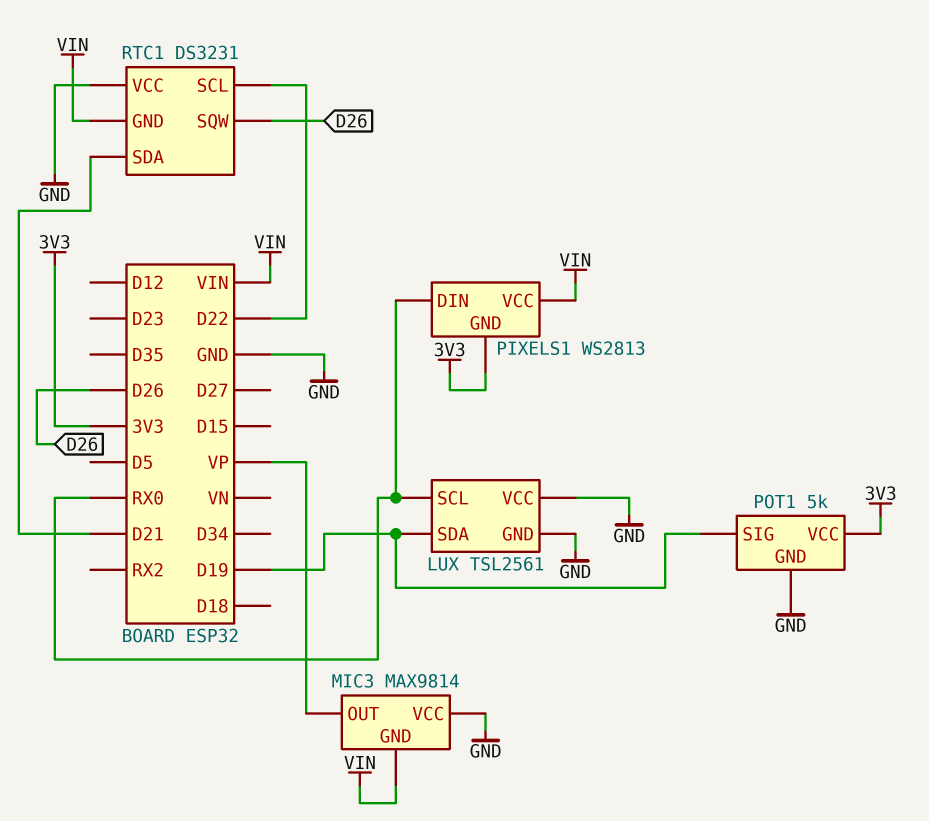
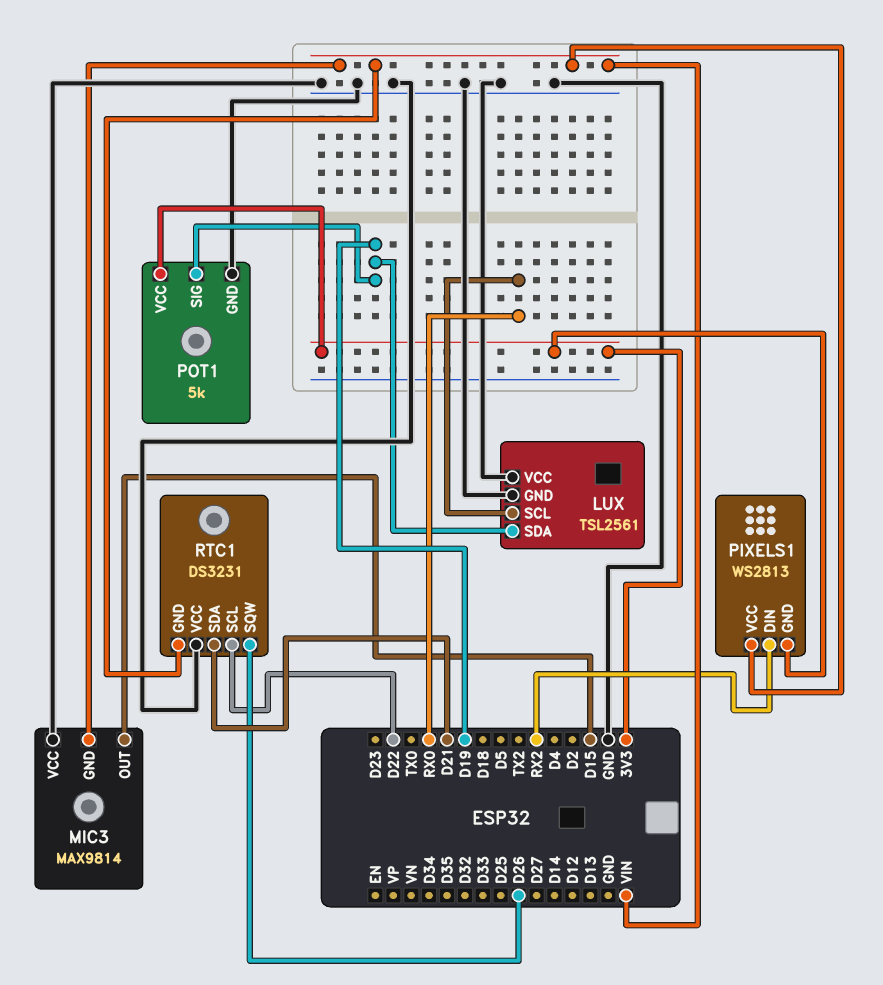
MIC3 pin OUT: VP -> D15
PIXELS1 pin DIN: RX0 -> RX2

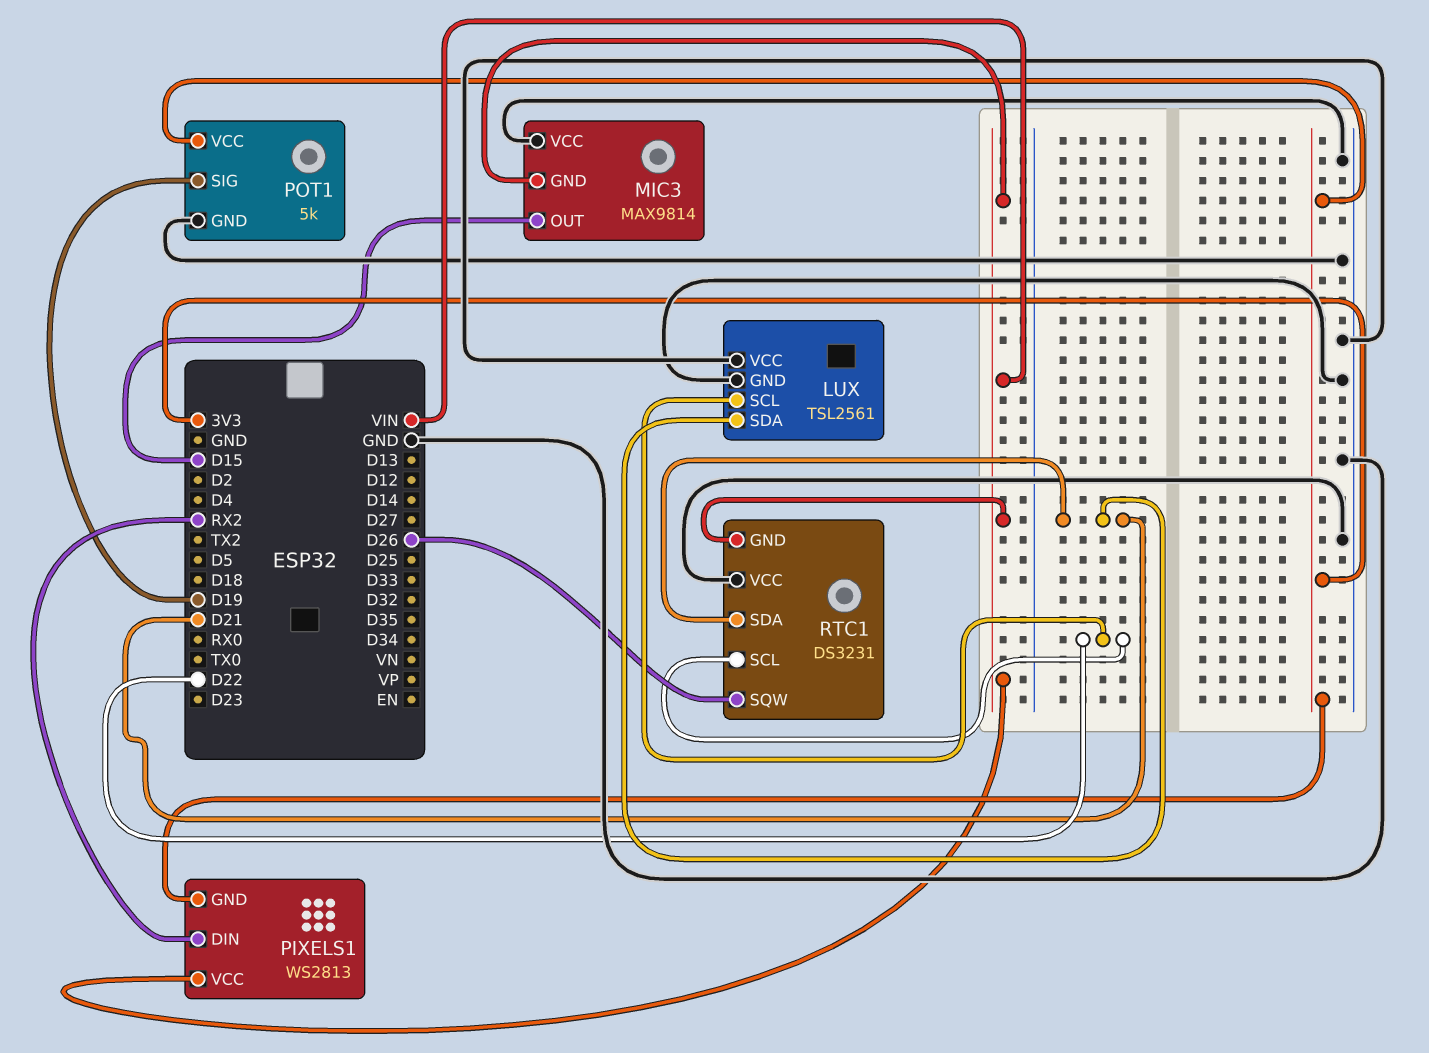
LUX pin SCL: RX0 -> D22
LUX pin SDA: D19 -> D21

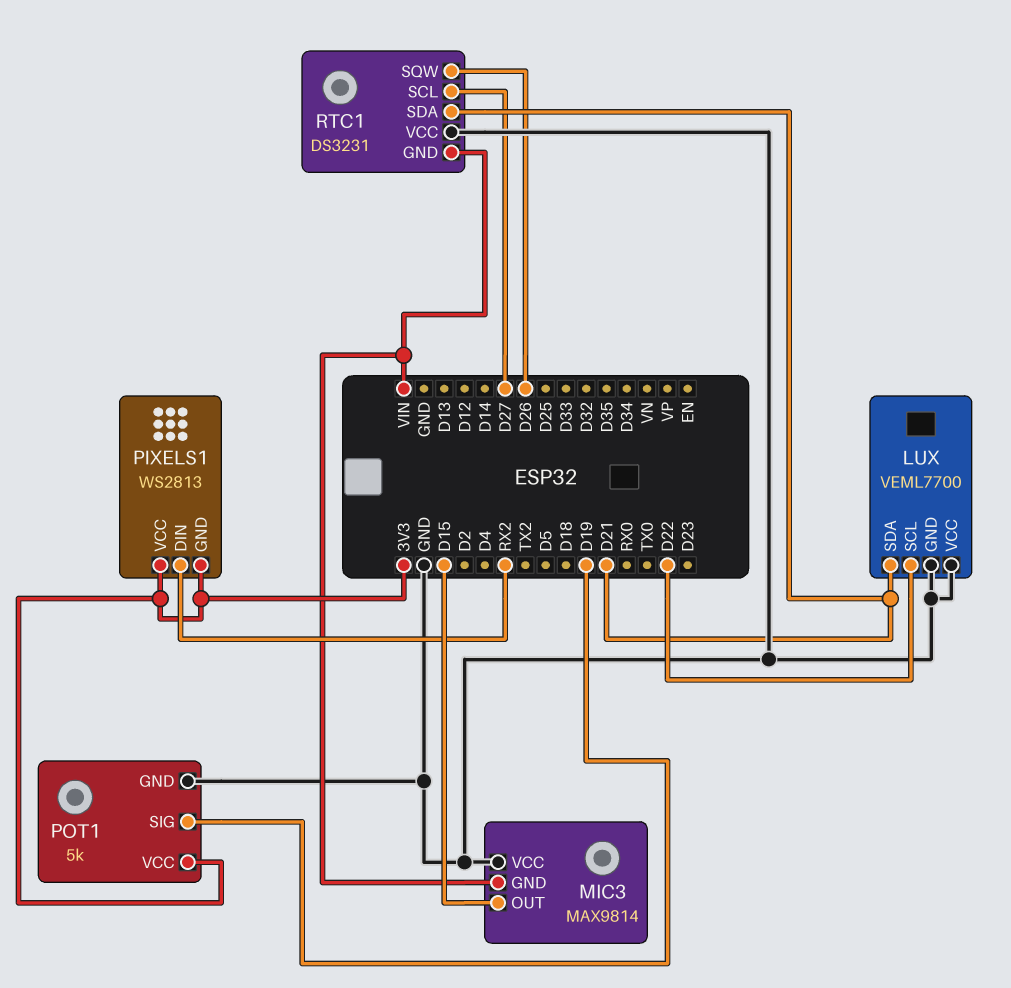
LUX: TSL2561 -> VEML7700
PIXELS1 pin VCC: VIN -> 3V3
RTC1 pin SCL: D22 -> D27

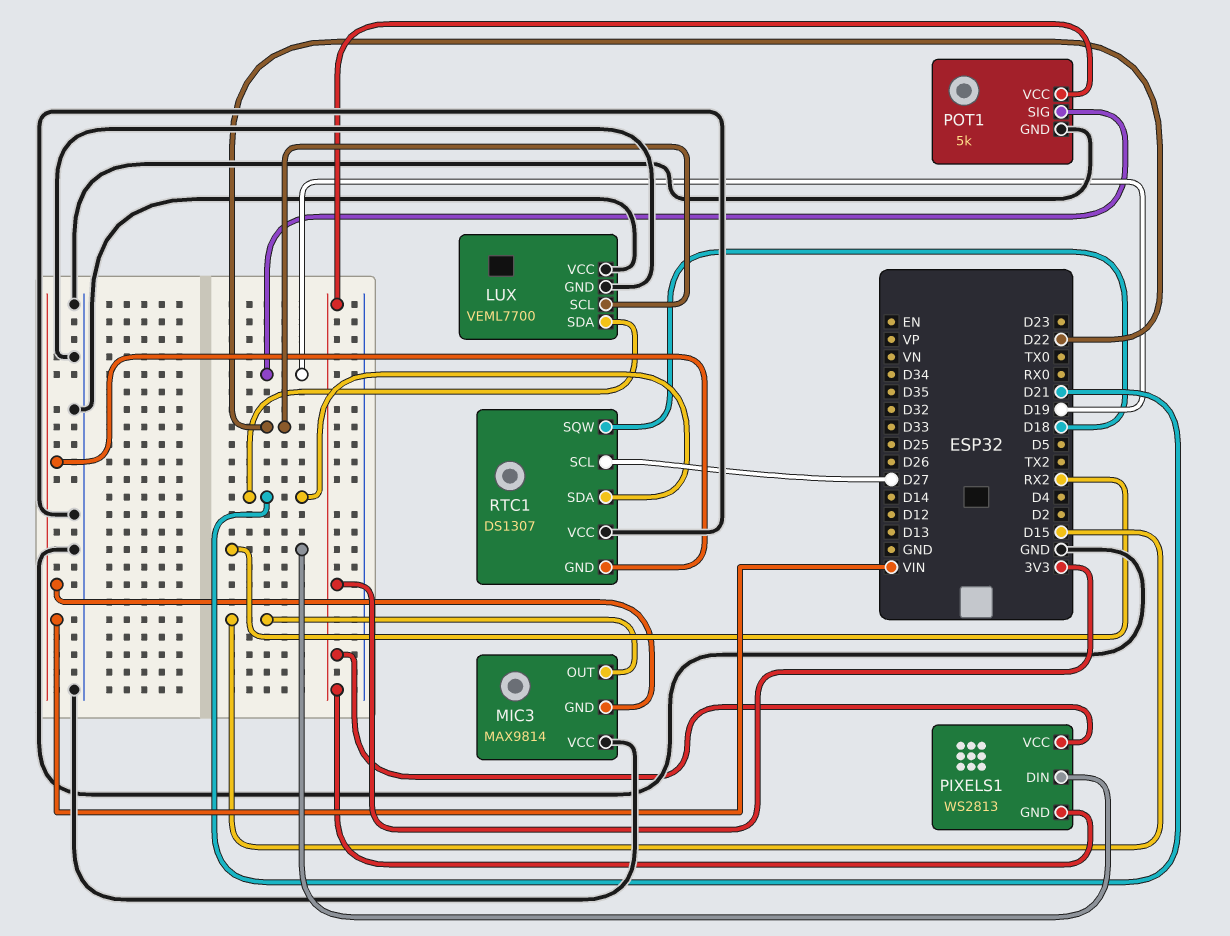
RTC1: DS3231 -> DS1307
RTC1 pin SQW: D26 -> D18

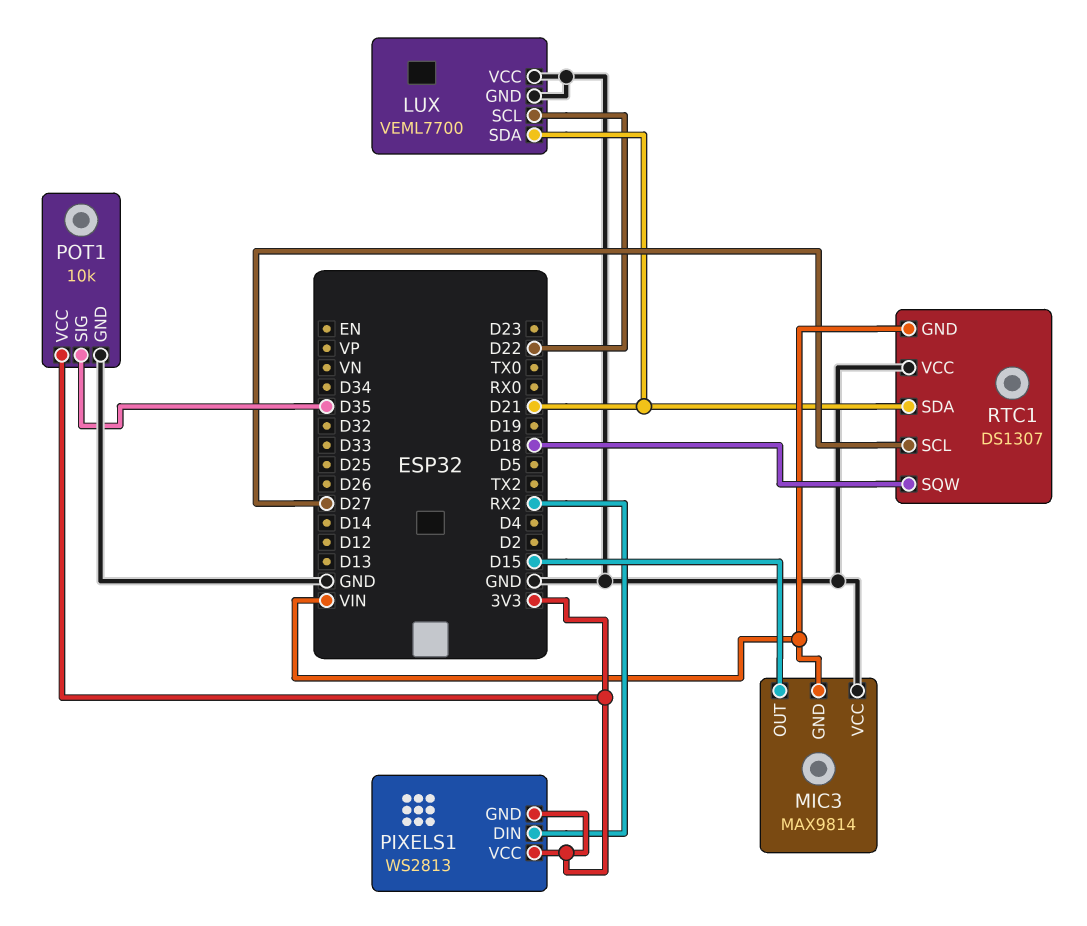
POT1: 5k -> 10k
POT1 pin SIG: D19 -> D35

